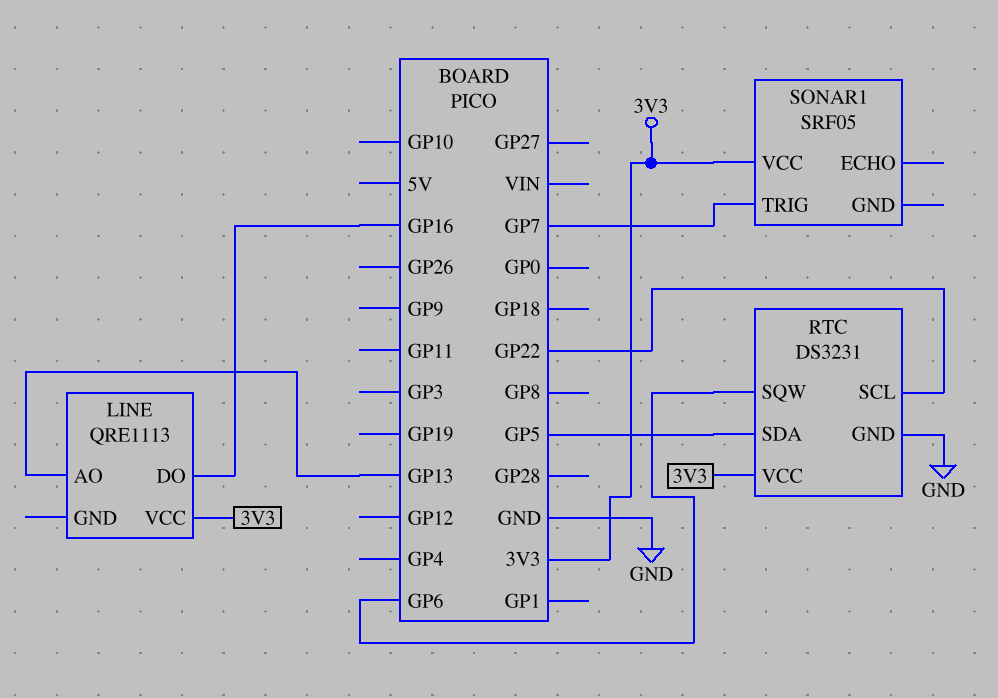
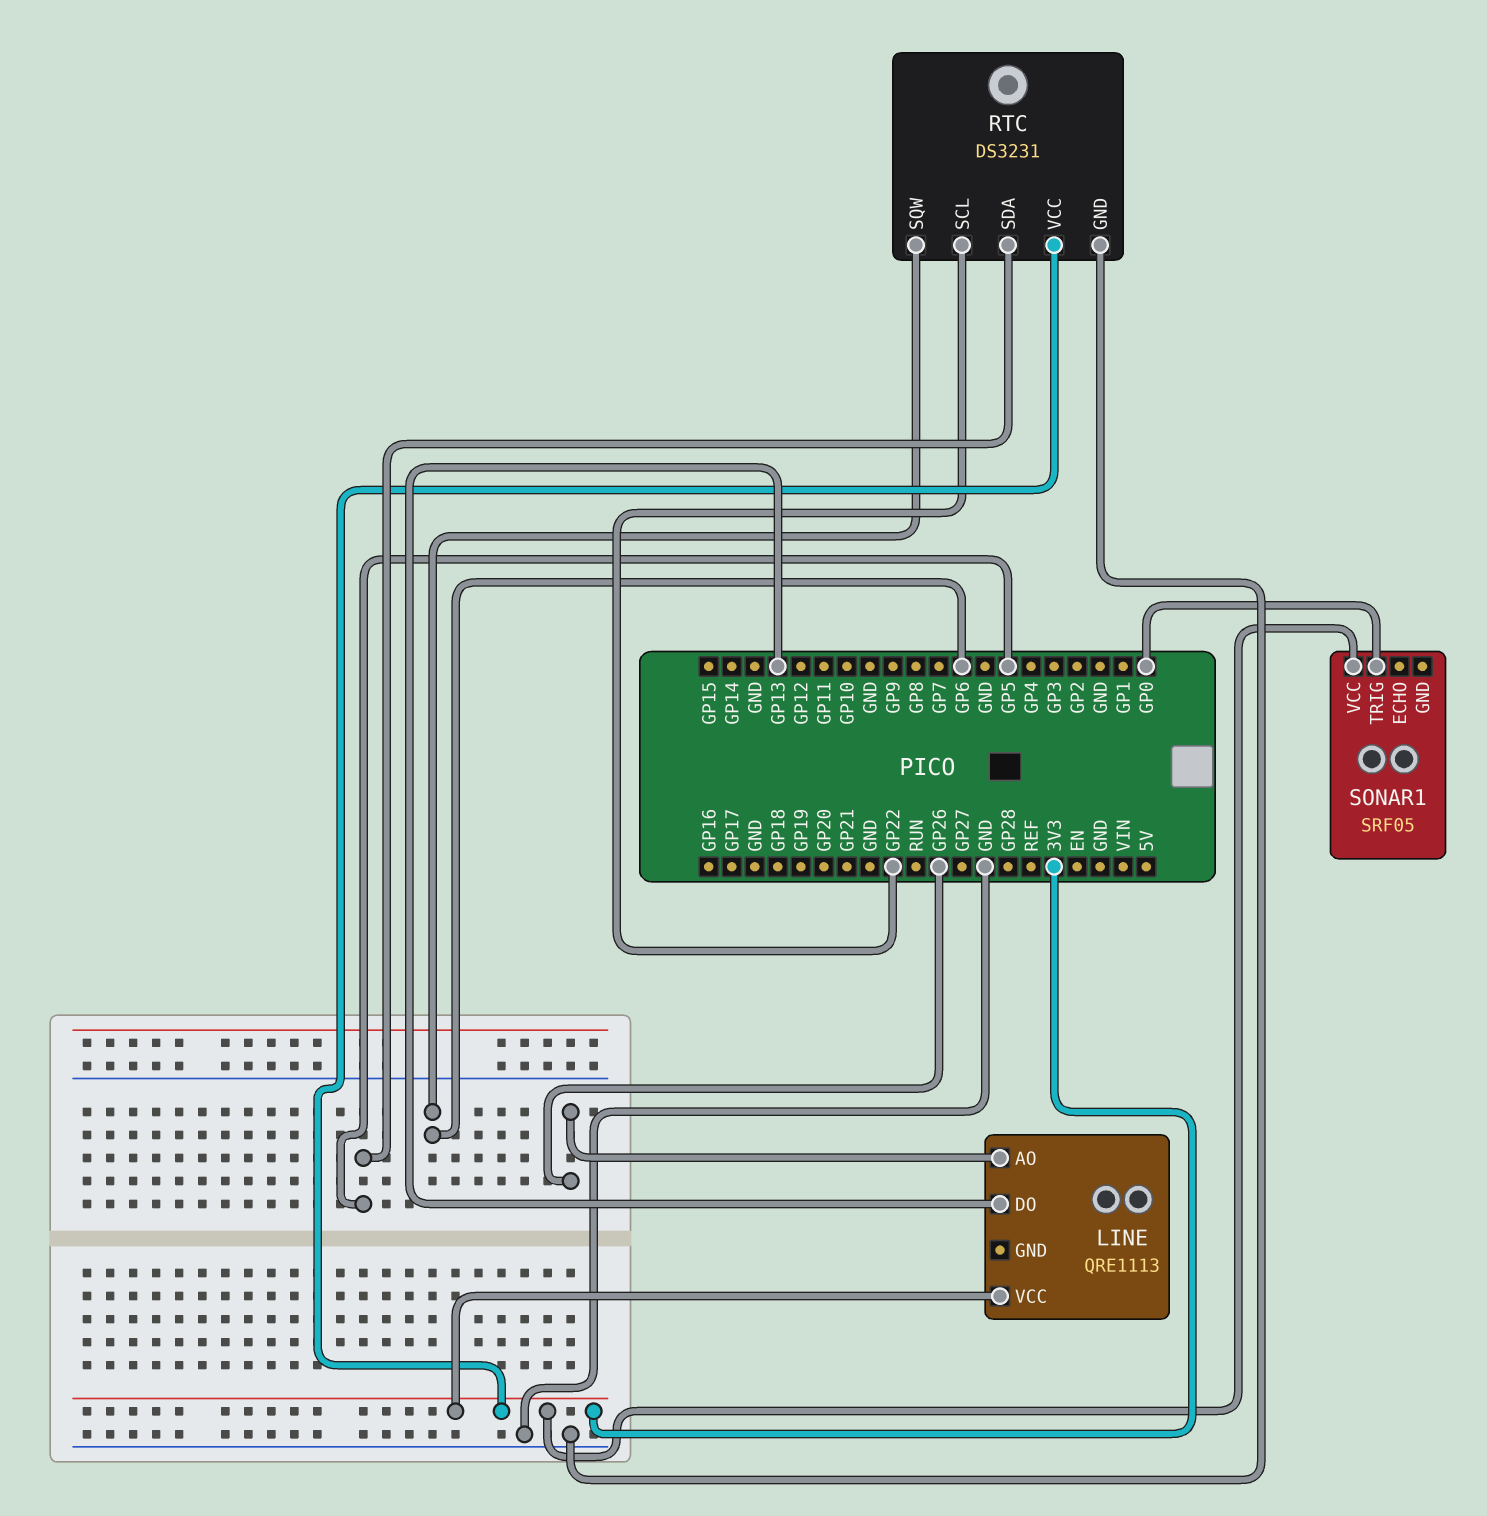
LINE pin AO: GP13 -> GP26
LINE pin DO: GP16 -> GP13
SONAR1 pin TRIG: GP7 -> GP0

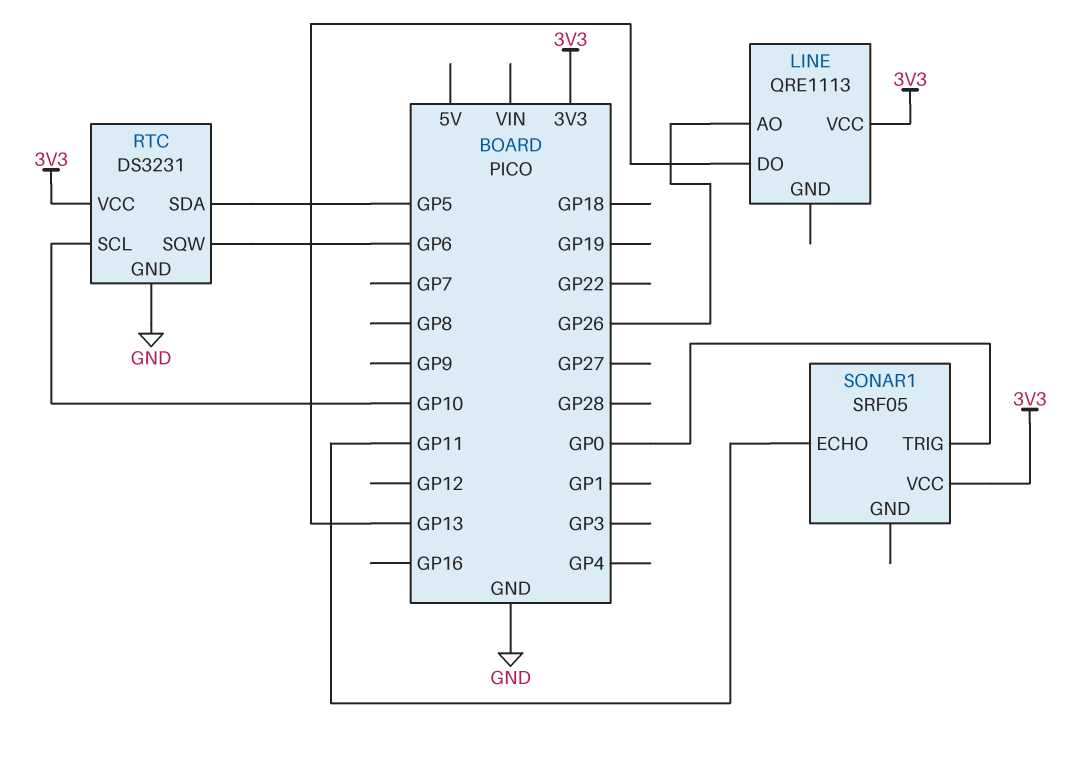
RTC pin SCL: GP22 -> GP10
SONAR1 pin ECHO: none -> GP11

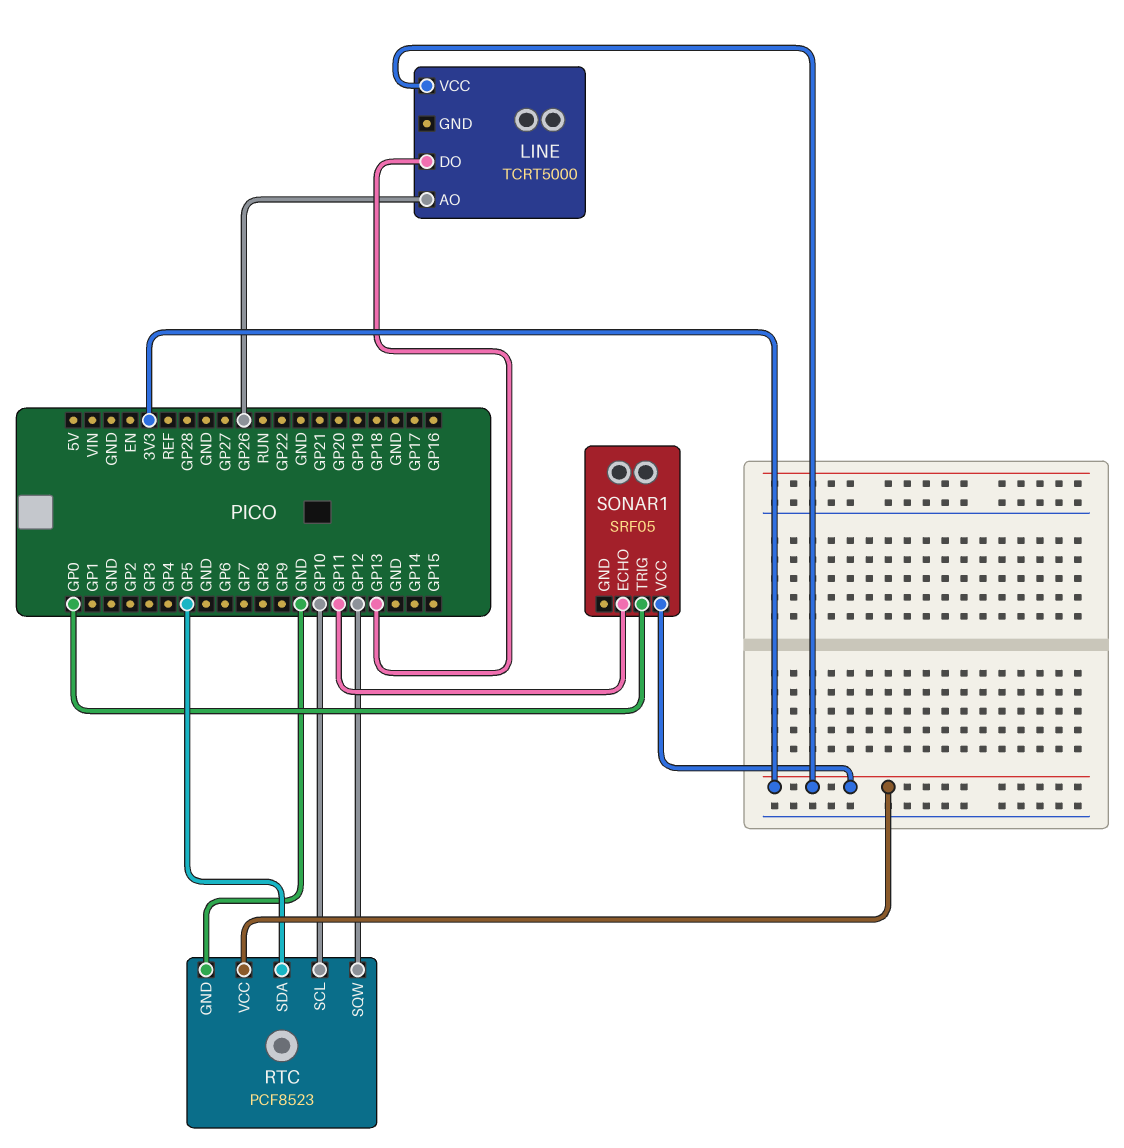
LINE: QRE1113 -> TCRT5000
RTC: DS3231 -> PCF8523
RTC pin SQW: GP6 -> GP12

